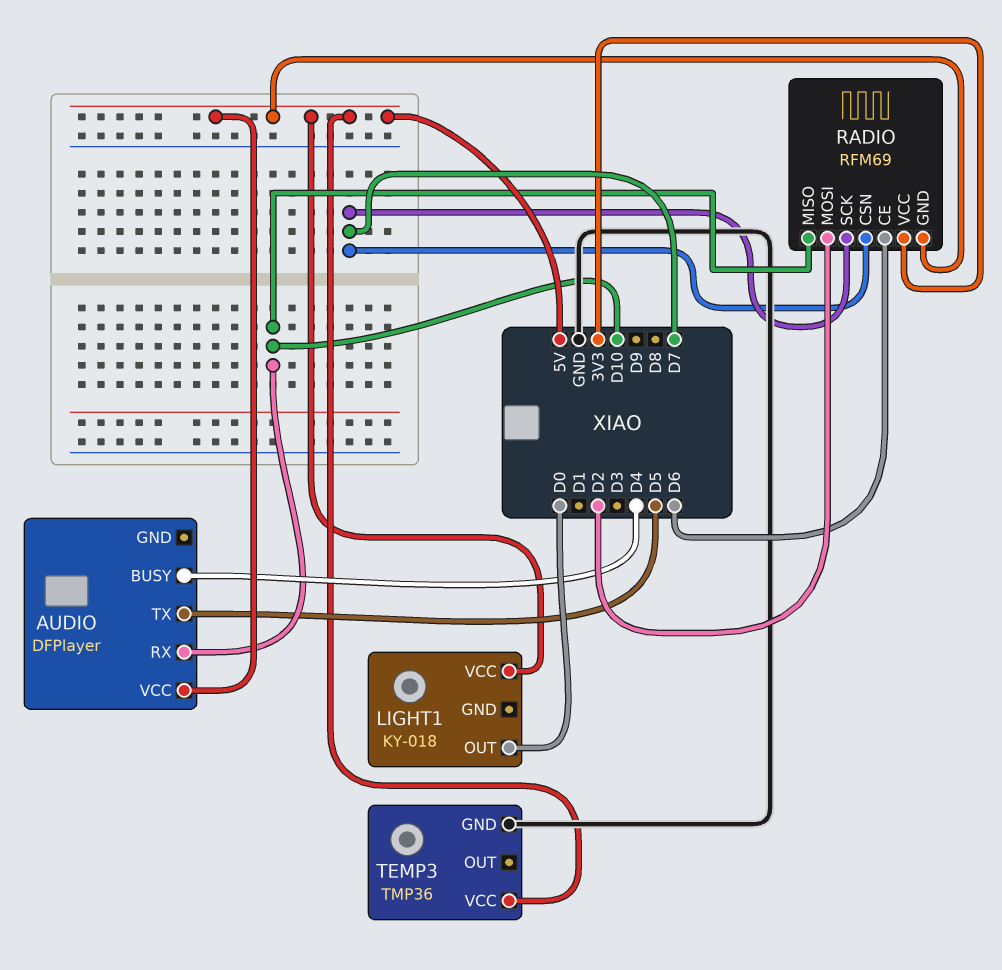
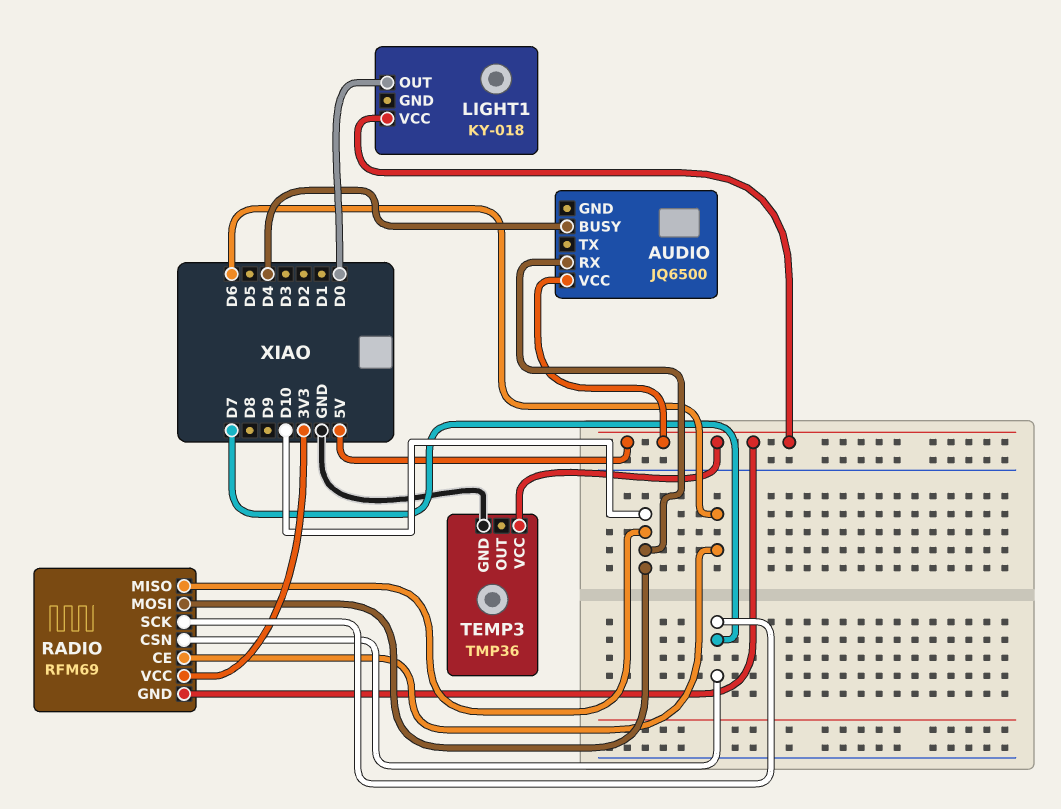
AUDIO: DFPlayer -> JQ6500
AUDIO pin TX: D5 -> none
RADIO pin MOSI: D2 -> D10

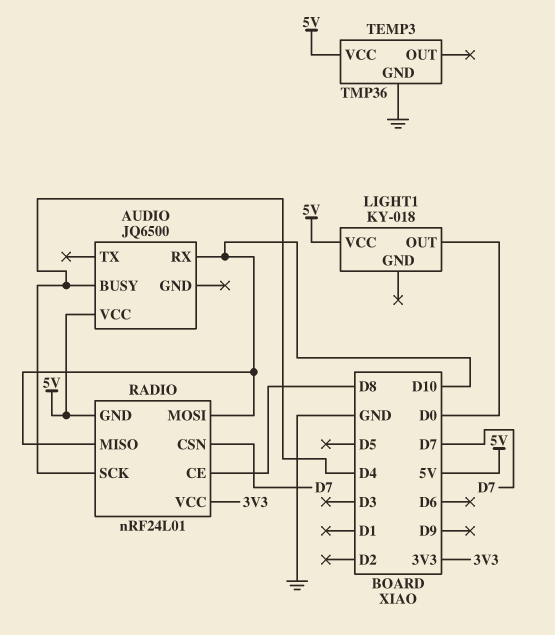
RADIO: RFM69 -> nRF24L01
RADIO pin CE: D6 -> D8
RADIO pin SCK: D7 -> D4

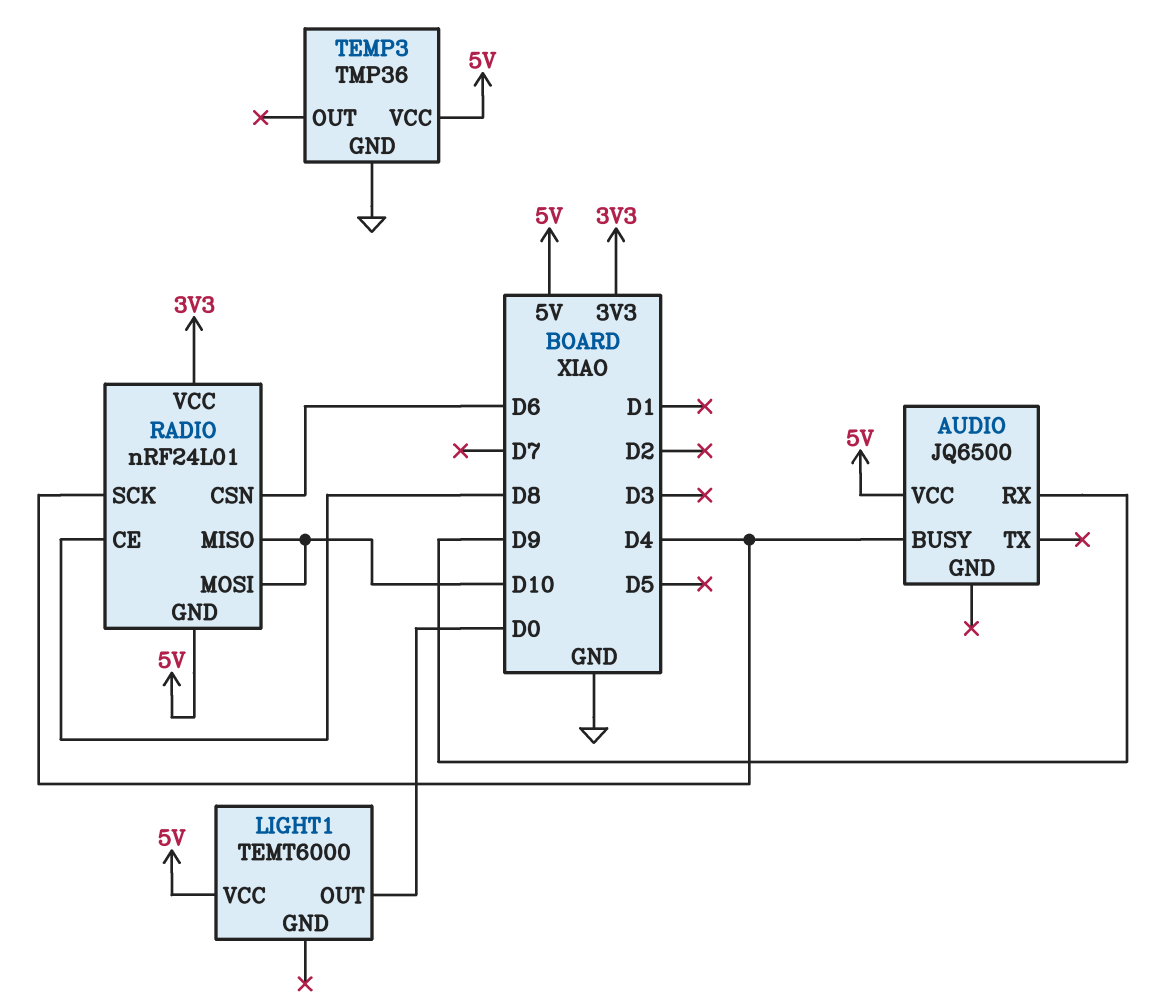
AUDIO pin RX: D10 -> D9
LIGHT1: KY-018 -> TEMT6000
RADIO pin CSN: D7 -> D6

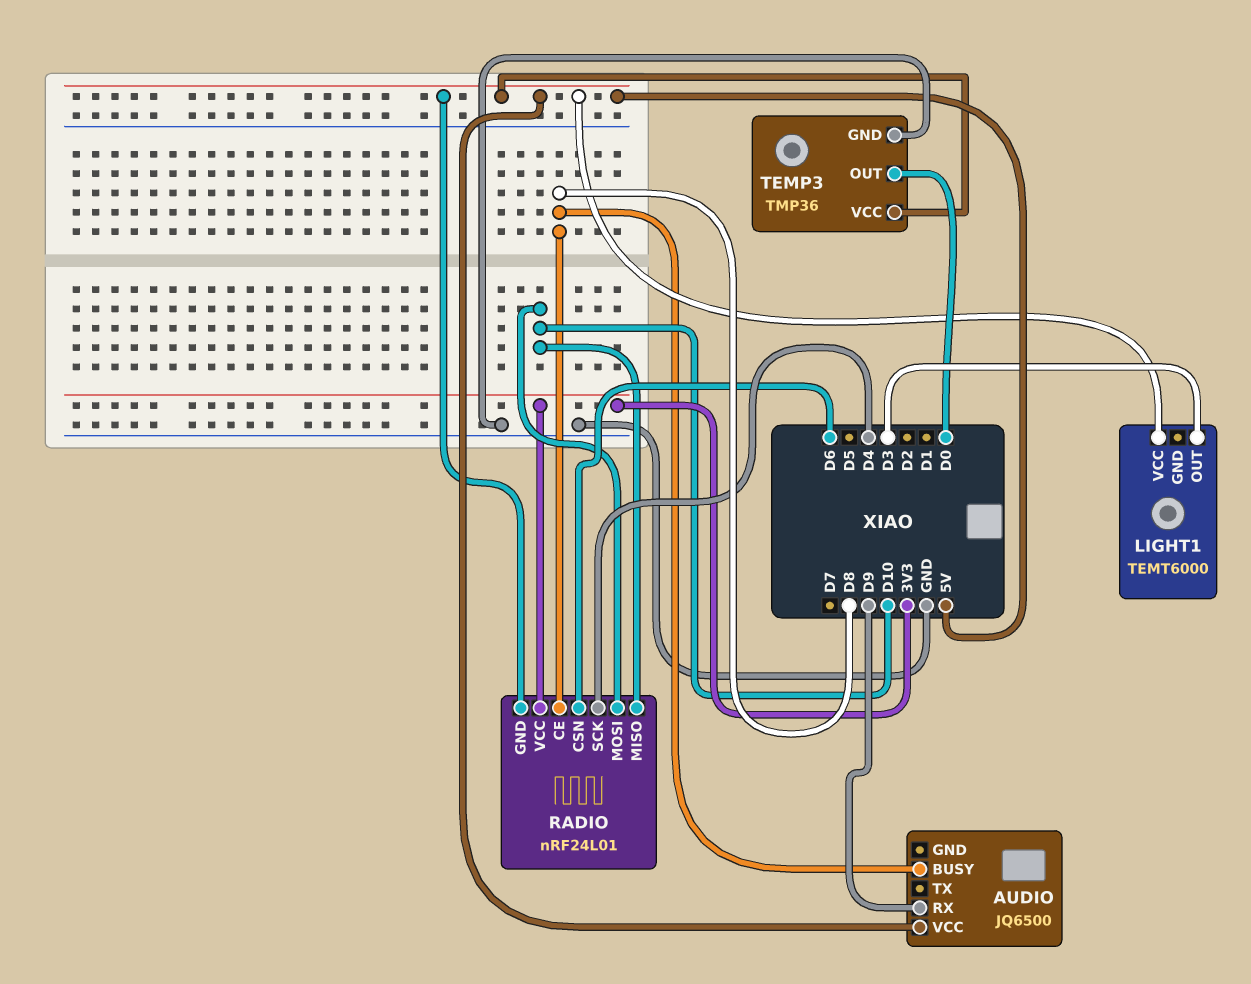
AUDIO pin BUSY: D4 -> D8
LIGHT1 pin OUT: D0 -> D3
TEMP3 pin OUT: none -> D0

